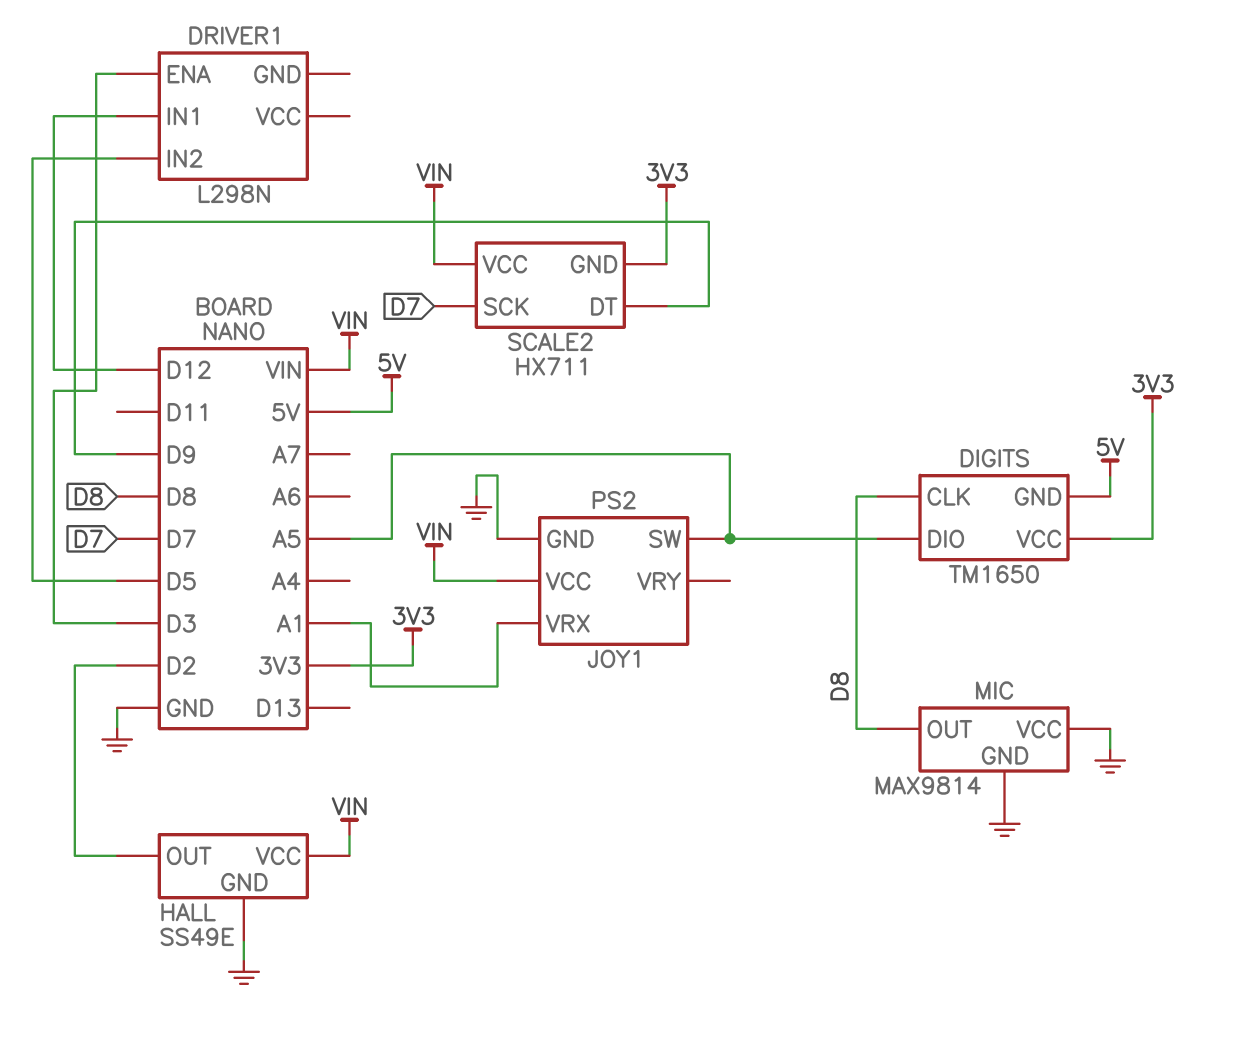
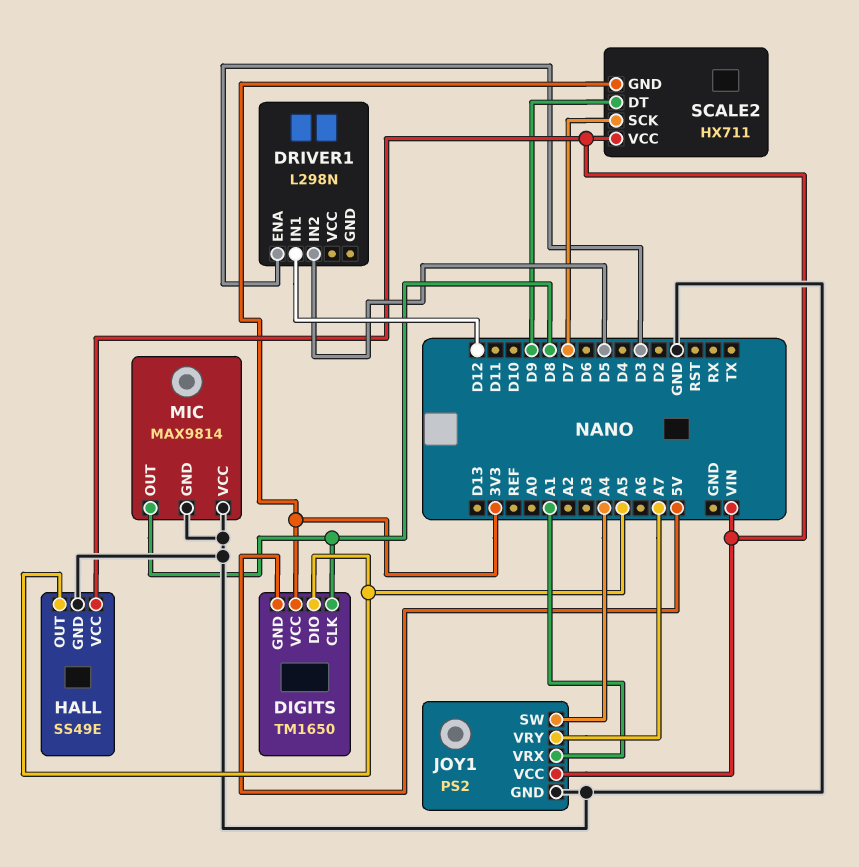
HALL pin OUT: D2 -> A5
JOY1 pin SW: A5 -> A4
JOY1 pin VRY: none -> A7

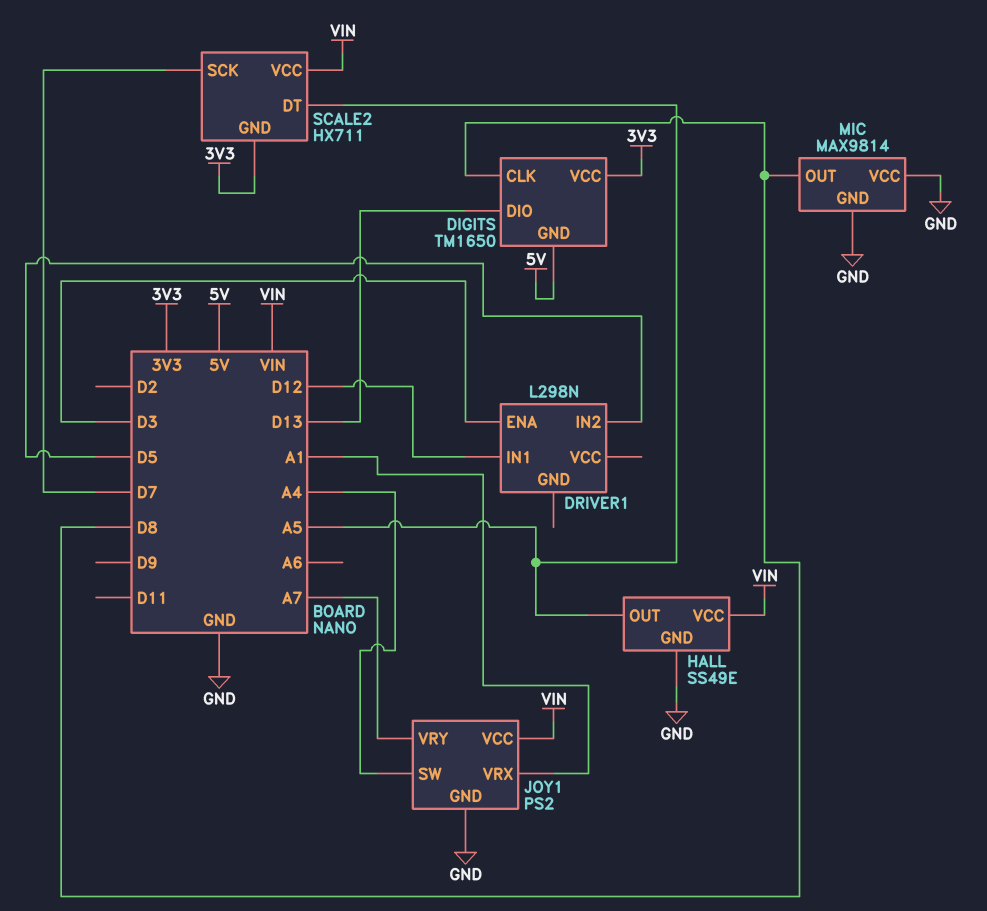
DIGITS pin DIO: A5 -> D13
SCALE2 pin DT: D9 -> A5

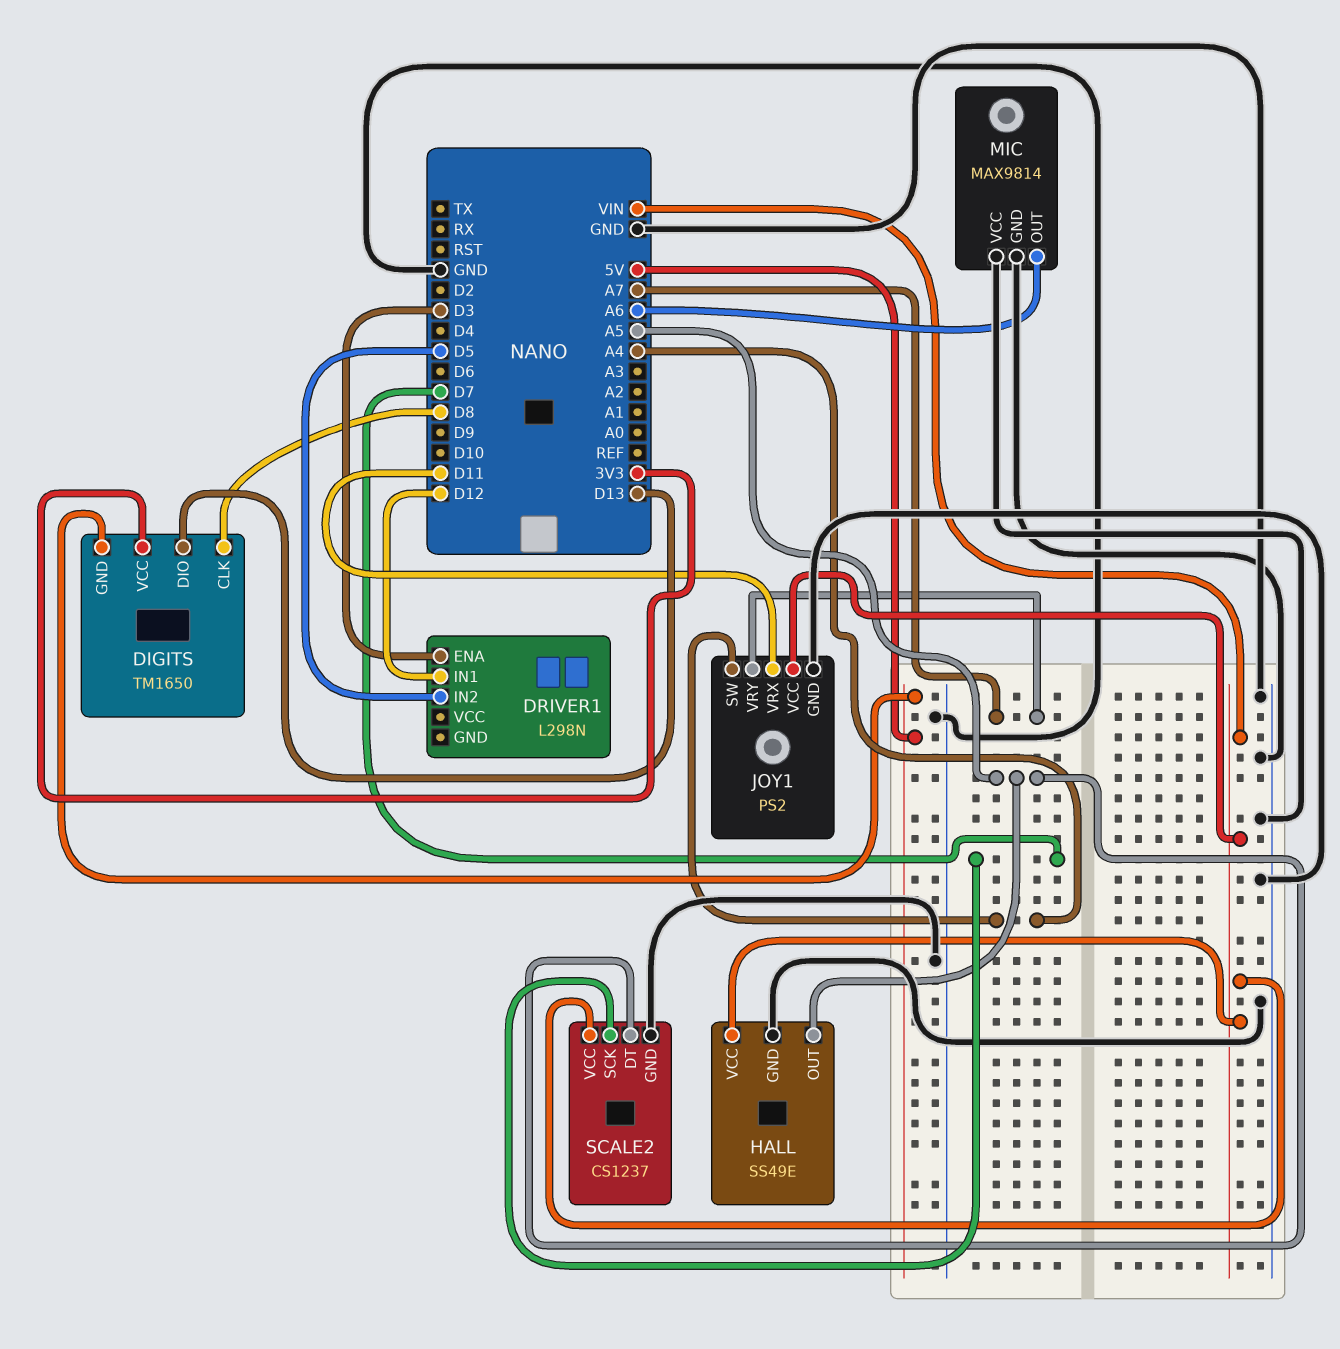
JOY1 pin VRX: A1 -> D11
MIC pin OUT: D8 -> A6
SCALE2: HX711 -> CS1237
SCALE2 pin GND: 3V3 -> GND

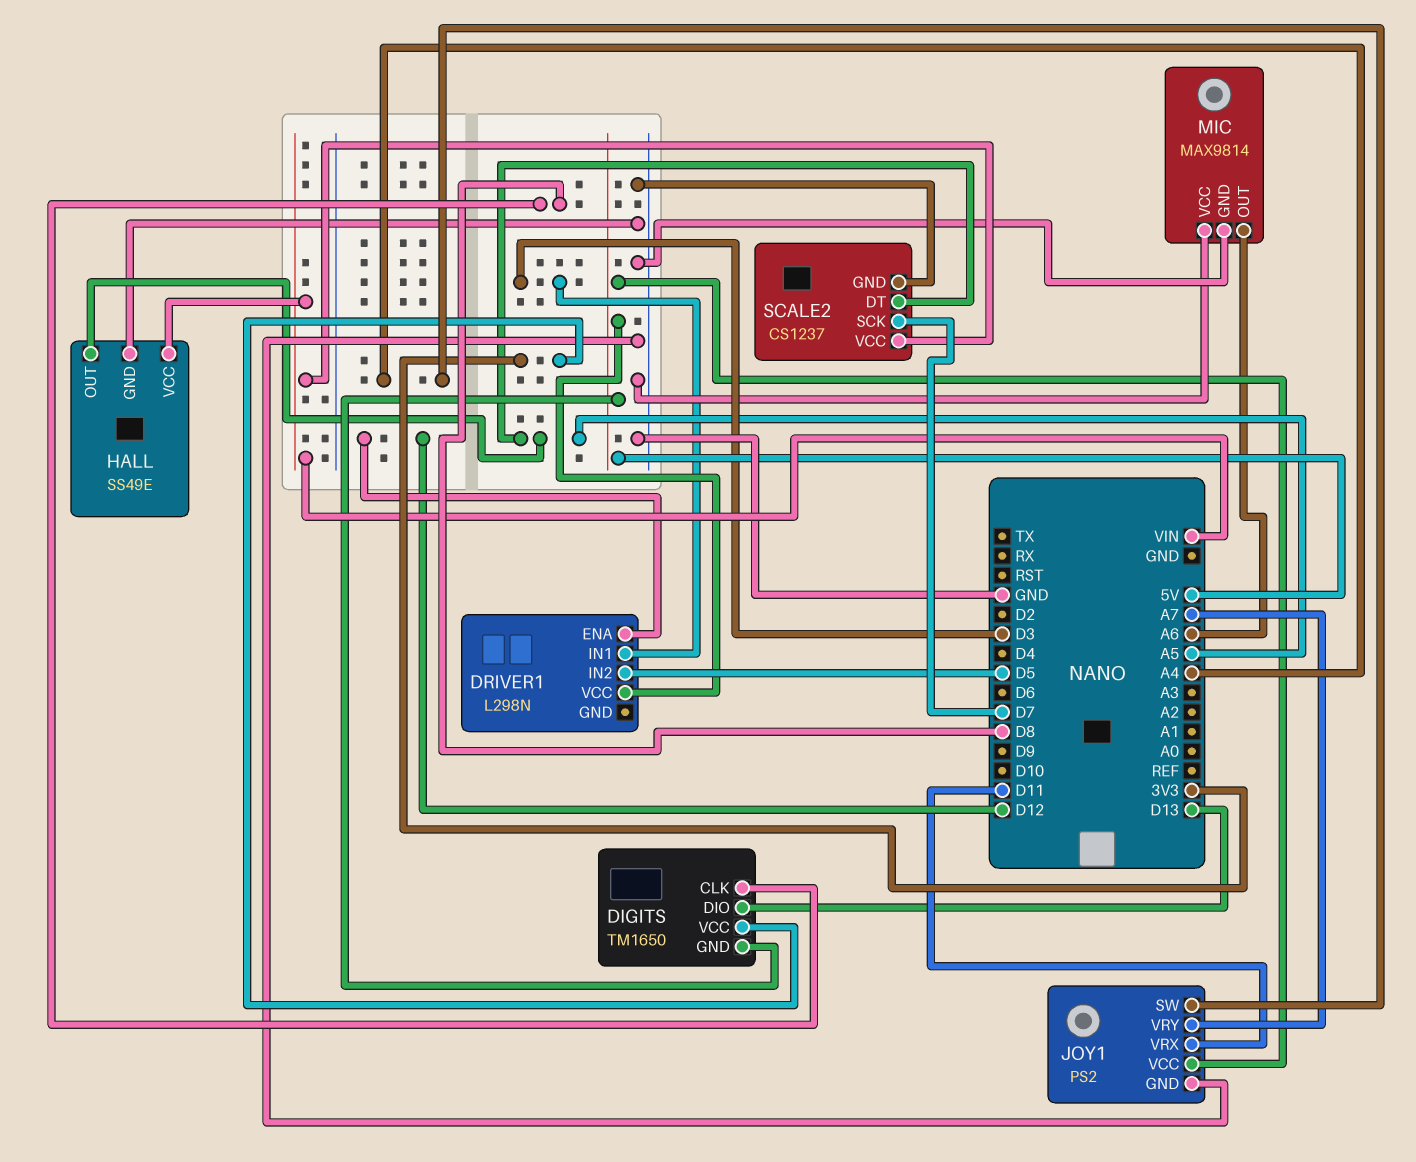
DRIVER1 pin ENA: D3 -> D12
DRIVER1 pin IN1: D12 -> D3
DRIVER1 pin VCC: none -> 5V
JOY1 pin VCC: VIN -> 5V

